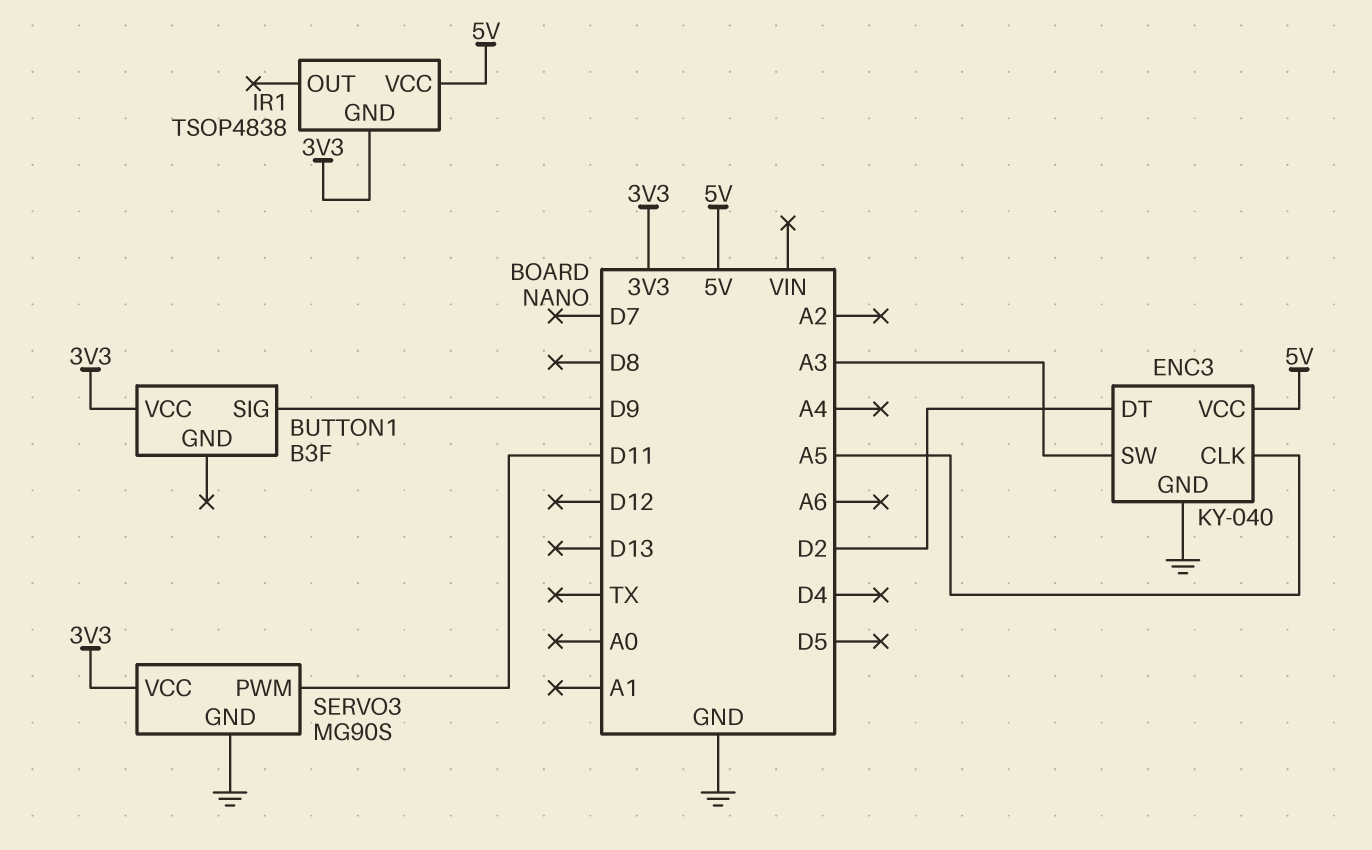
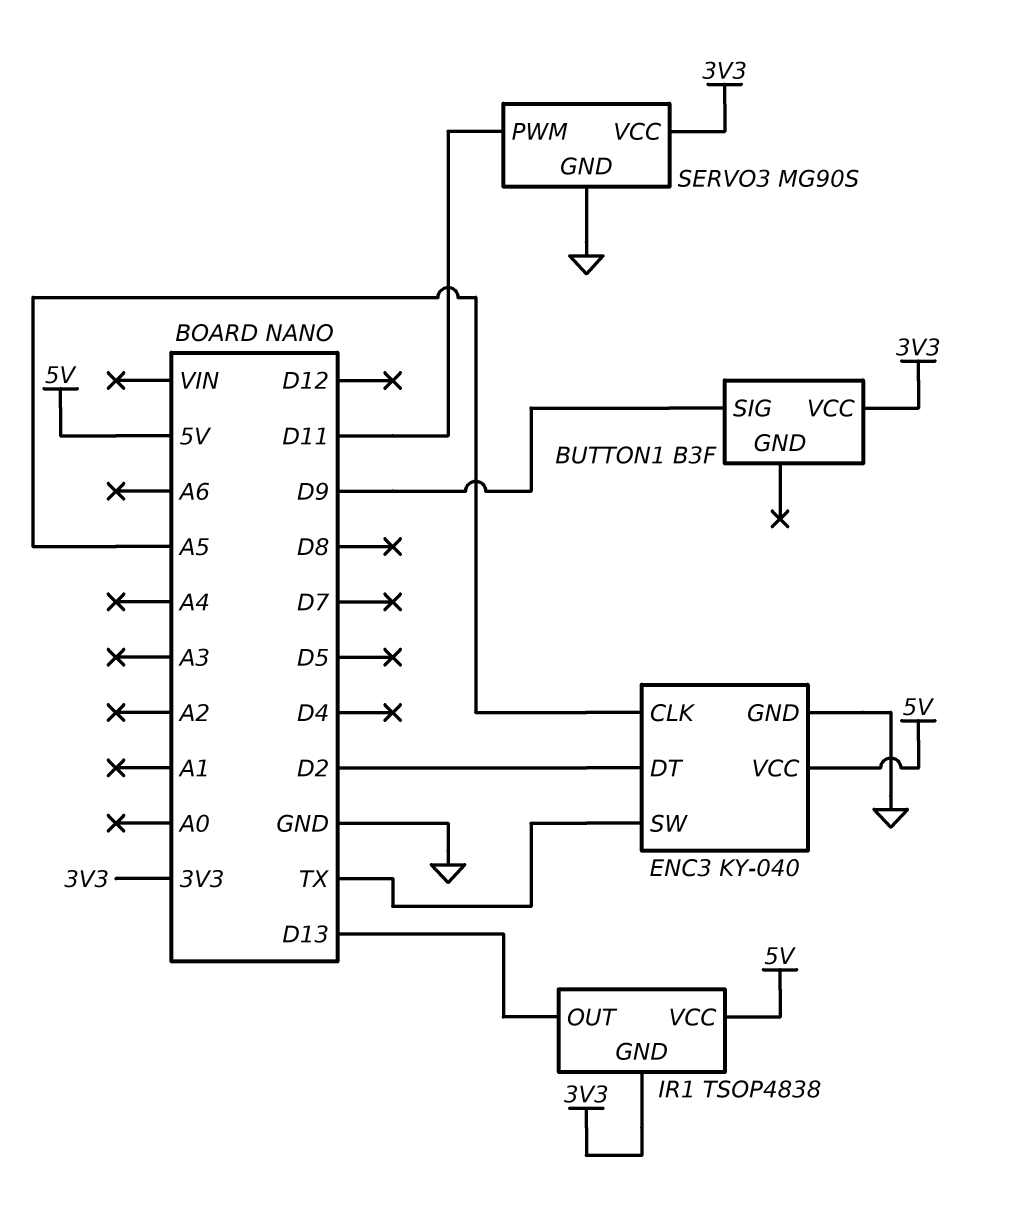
ENC3 pin SW: A3 -> TX
IR1 pin OUT: none -> D13

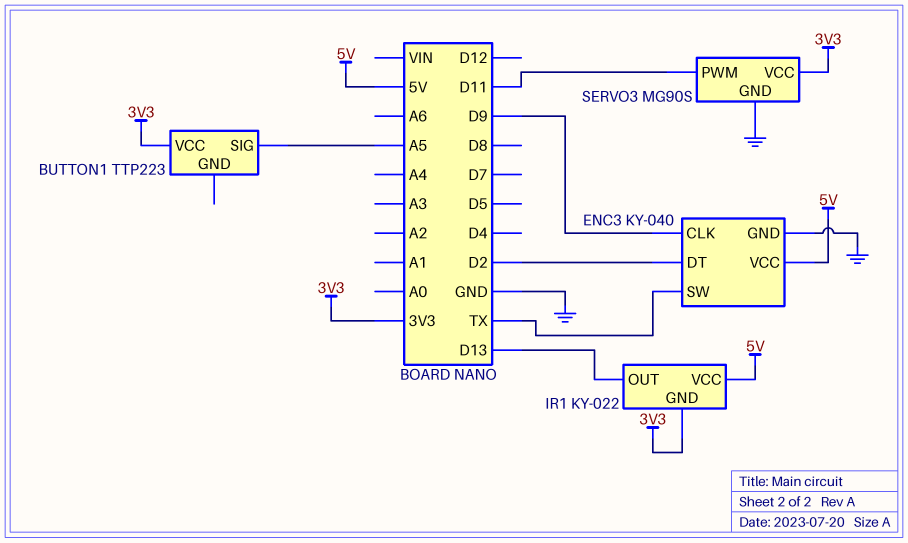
BUTTON1: B3F -> TTP223
BUTTON1 pin SIG: D9 -> A5
ENC3 pin CLK: A5 -> D9
IR1: TSOP4838 -> KY-022

